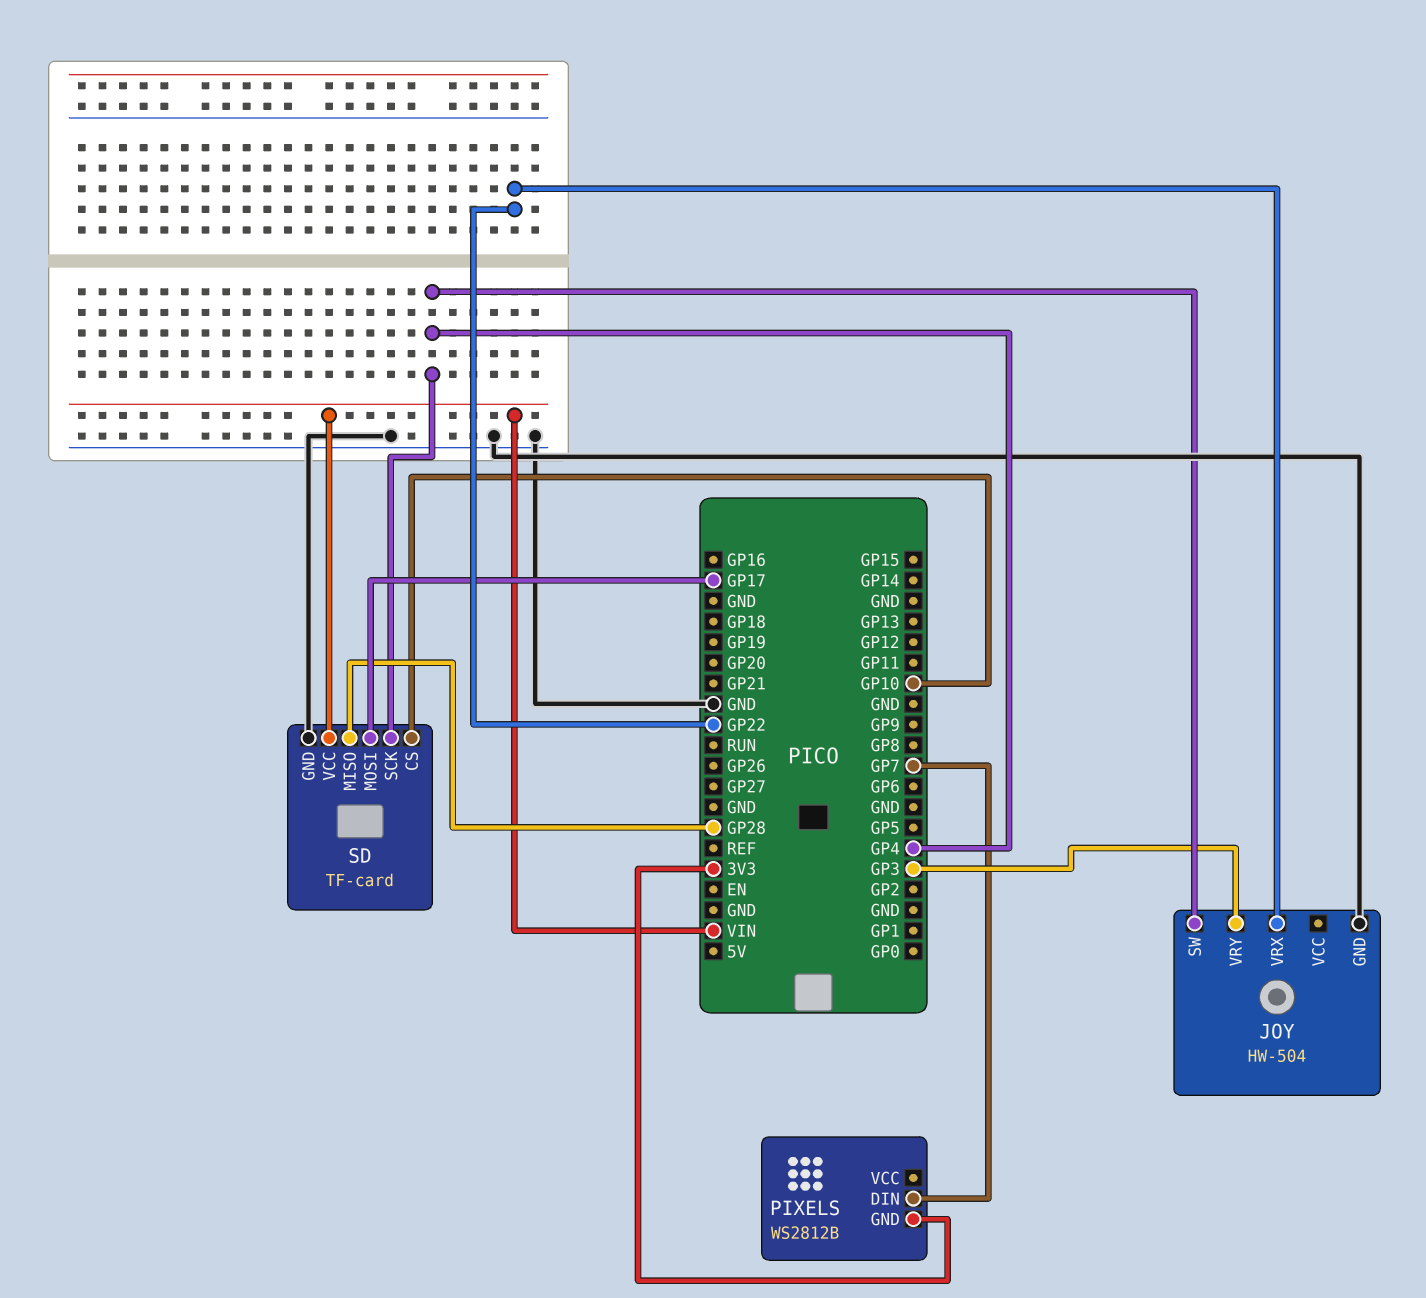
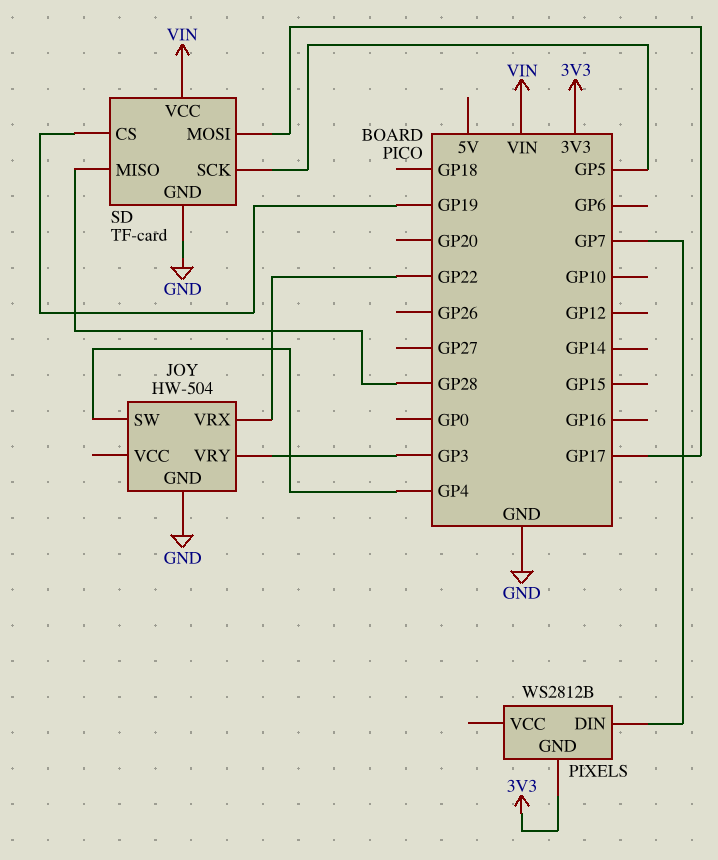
SD pin CS: GP10 -> GP19
SD pin SCK: GP4 -> GP5

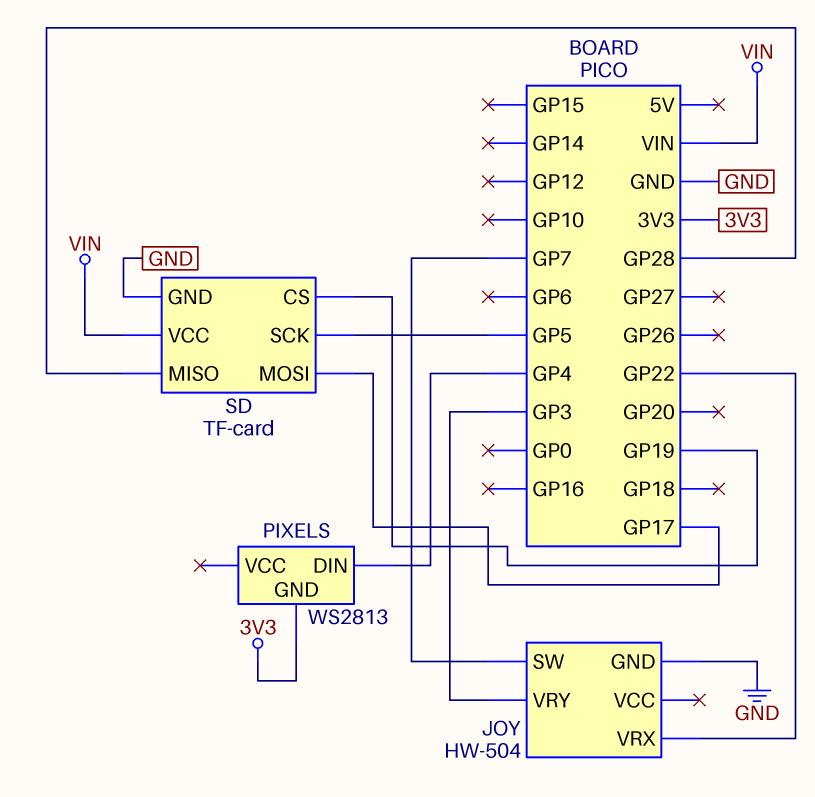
JOY pin SW: GP4 -> GP7
PIXELS: WS2812B -> WS2813
PIXELS pin DIN: GP7 -> GP4

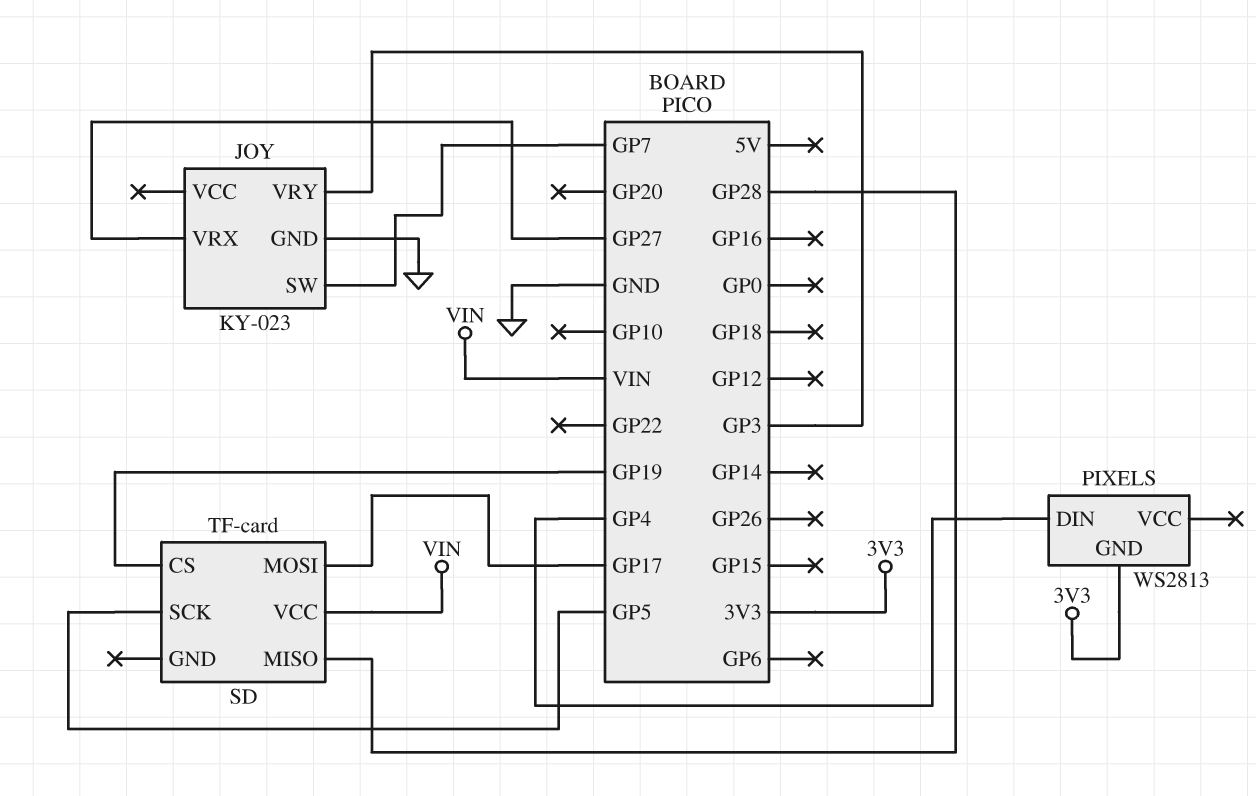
JOY: HW-504 -> KY-023
JOY pin VRX: GP22 -> GP27
SD pin GND: GND -> none

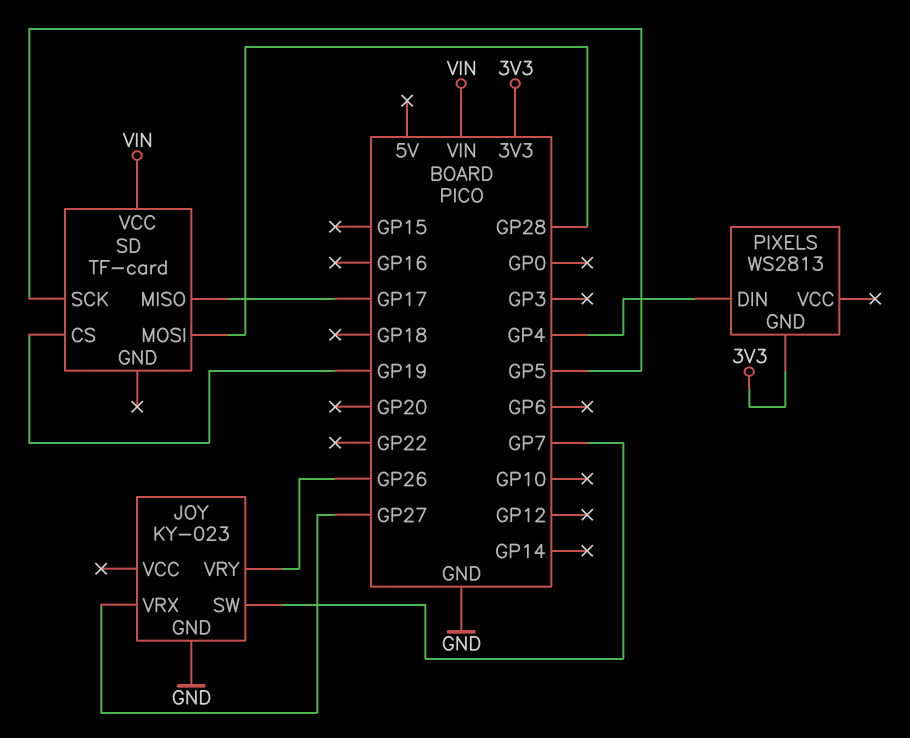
JOY pin VRY: GP3 -> GP26
SD pin MISO: GP28 -> GP17
SD pin MOSI: GP17 -> GP28

